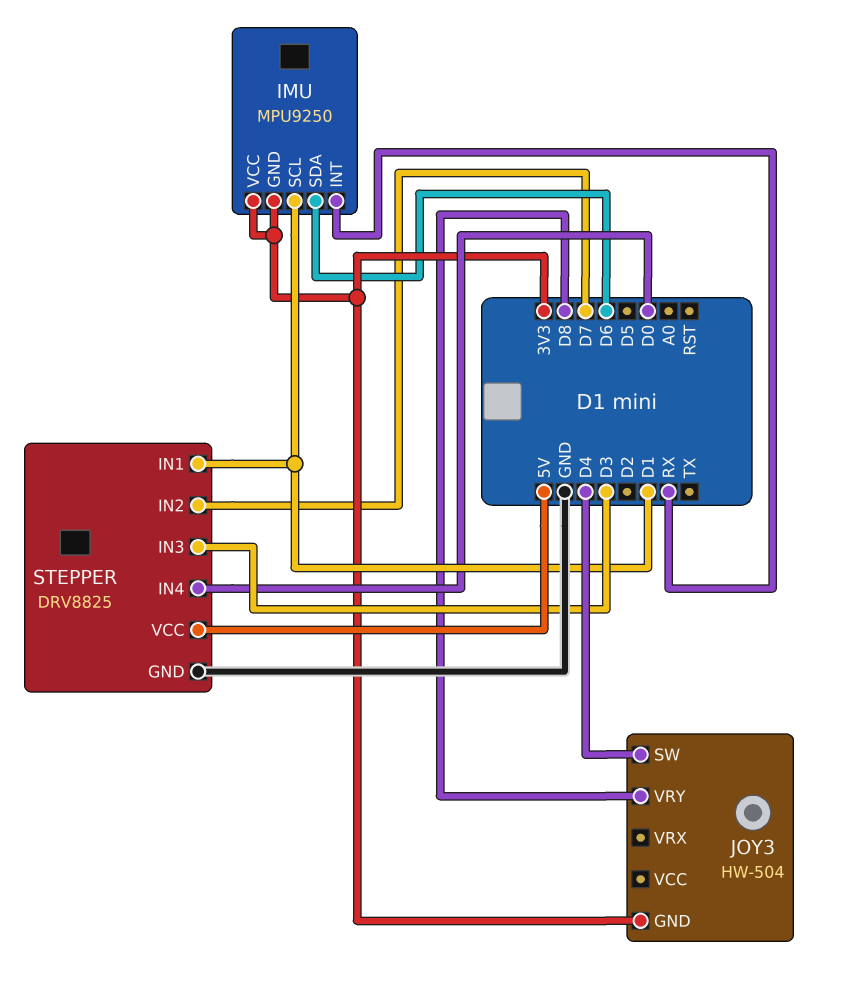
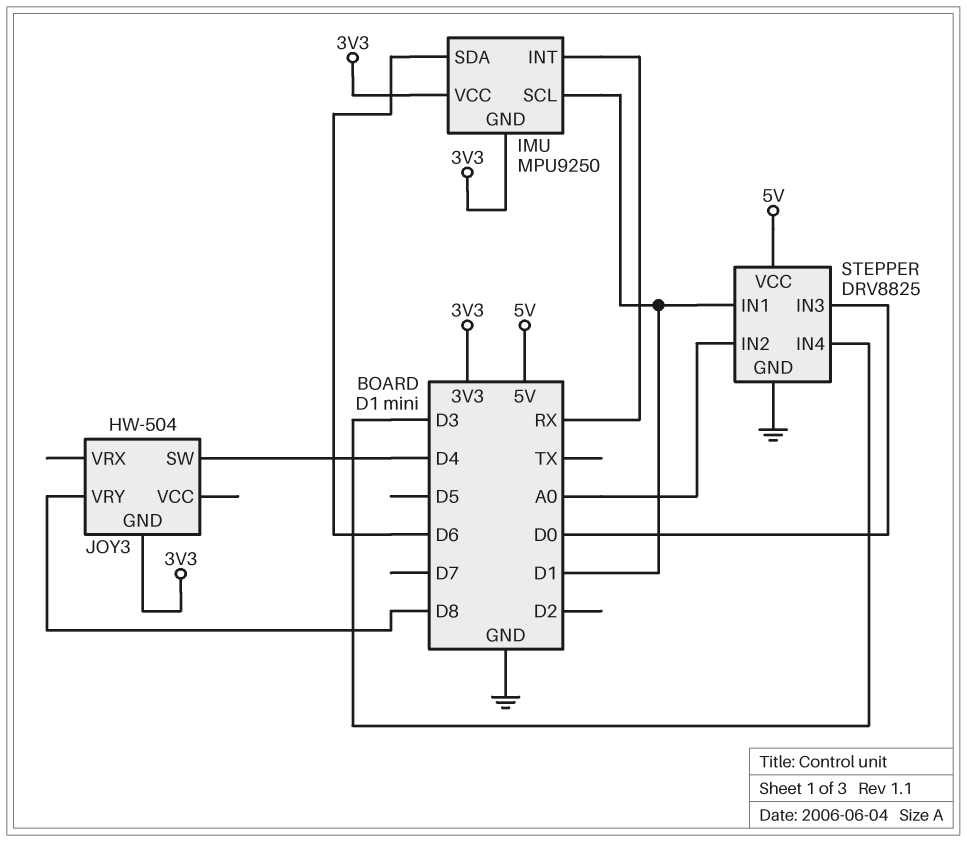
STEPPER pin IN2: D7 -> A0
STEPPER pin IN3: D3 -> D0
STEPPER pin IN4: D0 -> D3

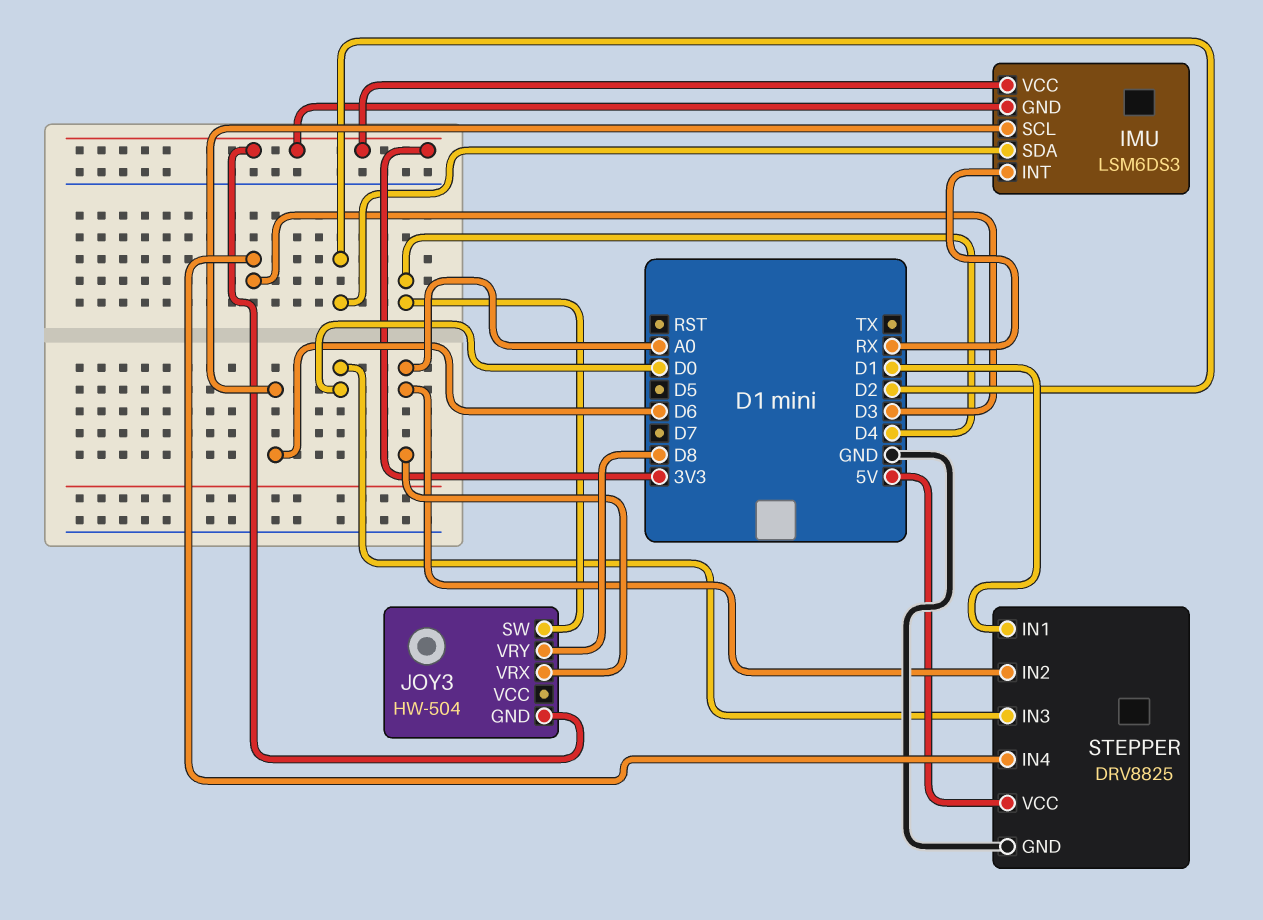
IMU: MPU9250 -> LSM6DS3
IMU pin SCL: D1 -> D6
IMU pin SDA: D6 -> D2
JOY3 pin VRX: none -> A0

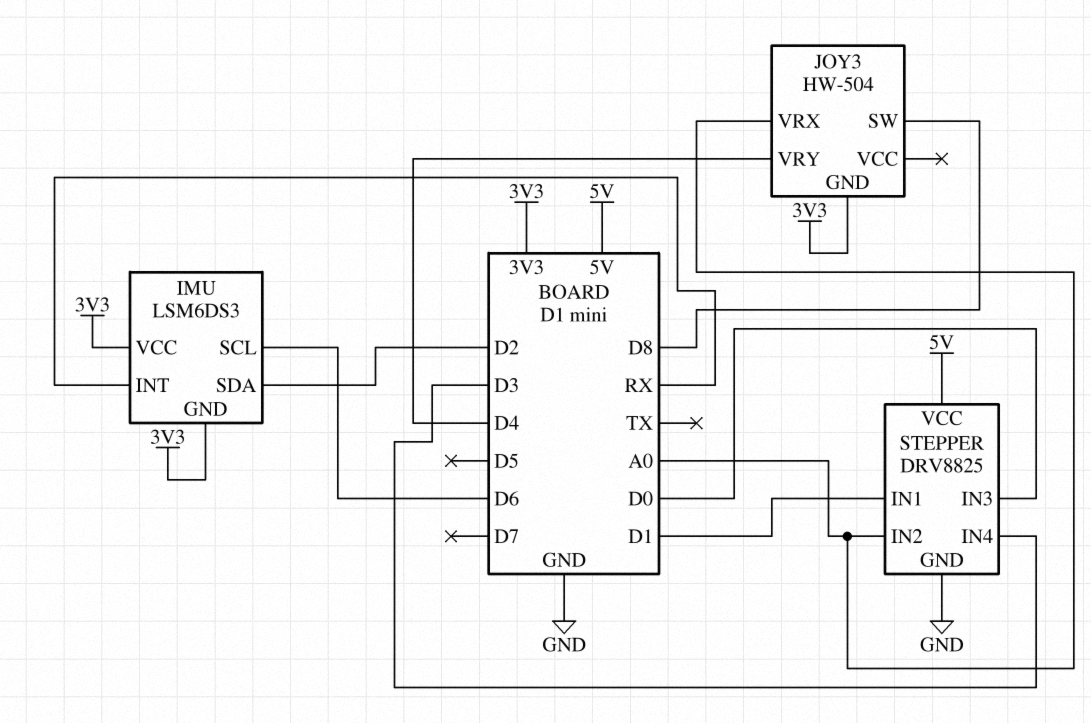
JOY3 pin SW: D4 -> D8
JOY3 pin VRY: D8 -> D4

